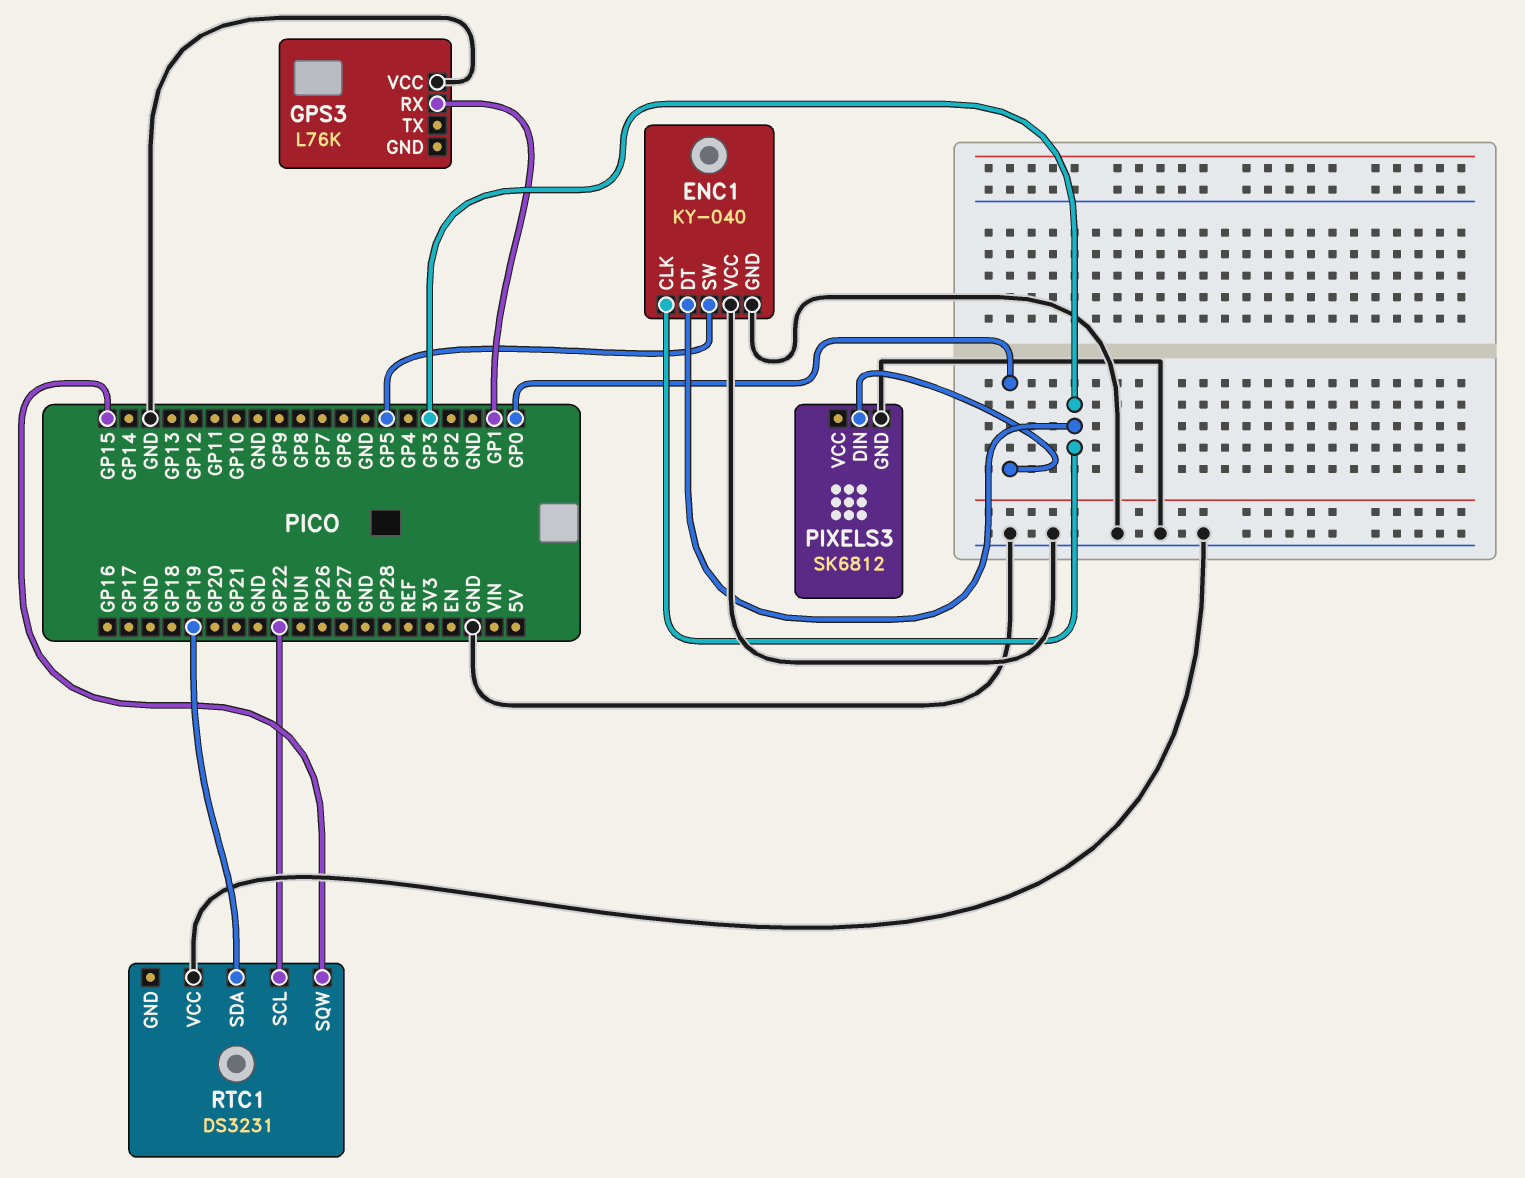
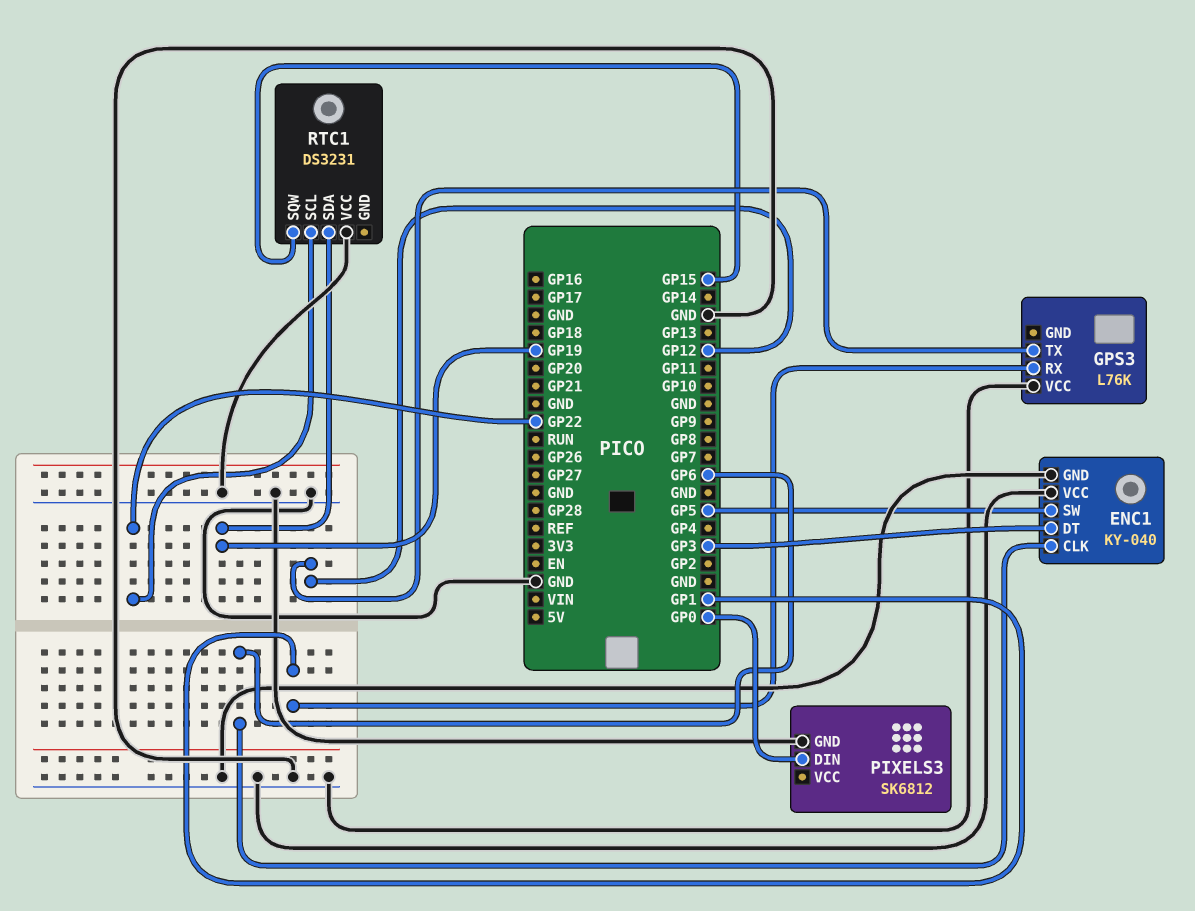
ENC1 pin CLK: GP3 -> GP6
GPS3 pin TX: none -> GP12

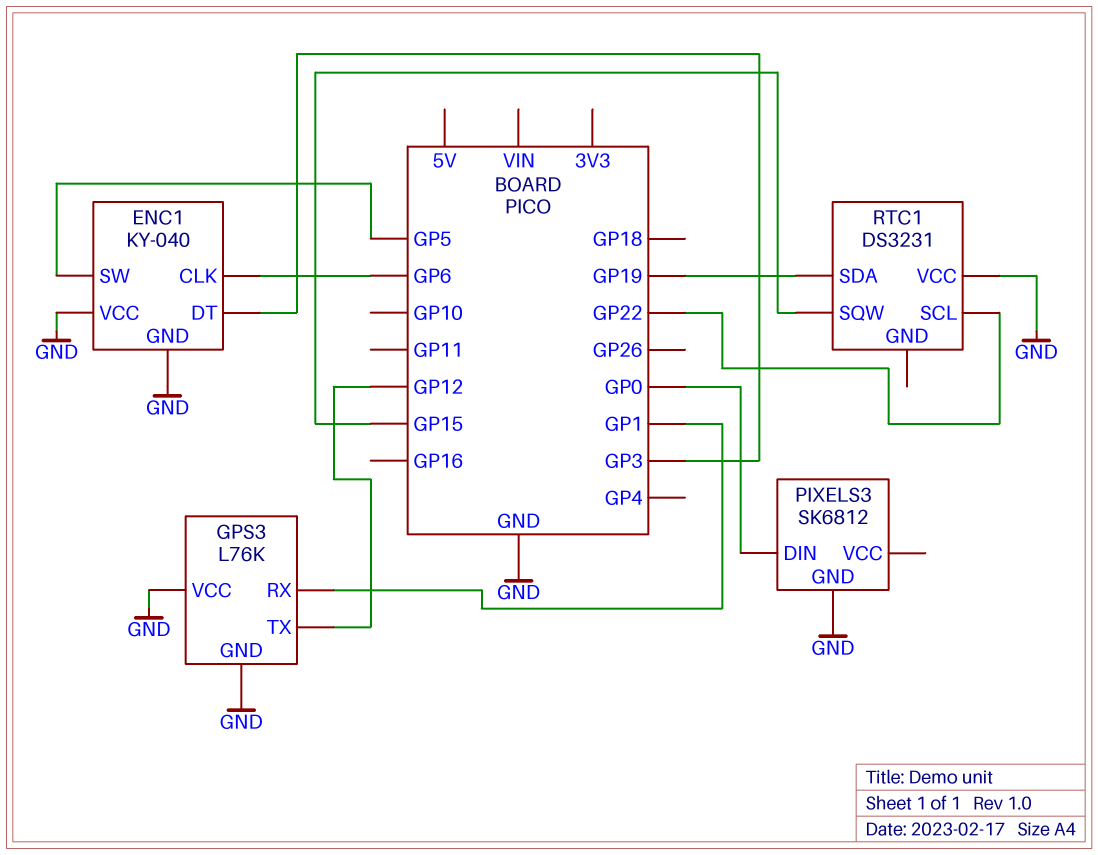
GPS3 pin GND: none -> GND

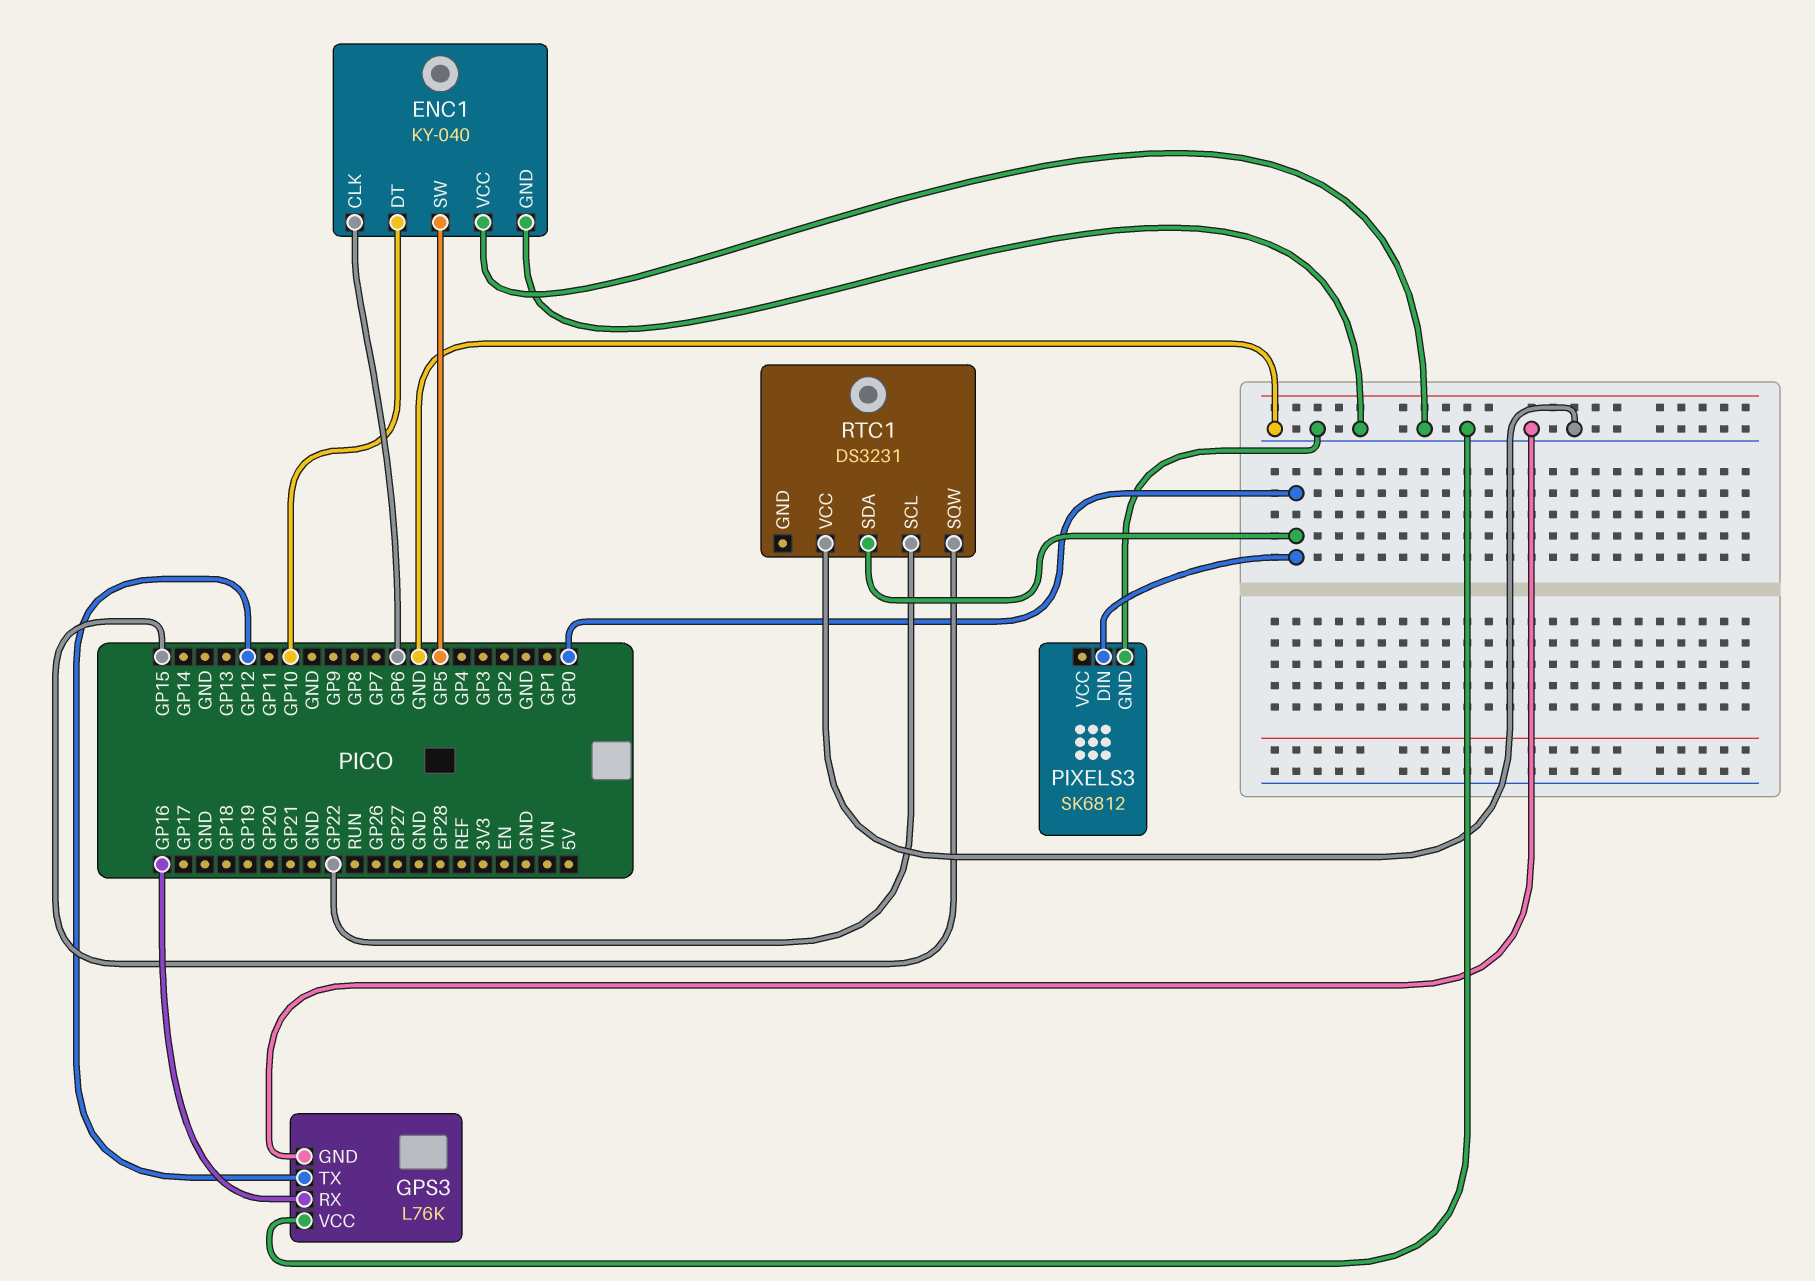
ENC1 pin DT: GP3 -> GP10
GPS3 pin RX: GP1 -> GP16
RTC1 pin SDA: GP19 -> GP0

